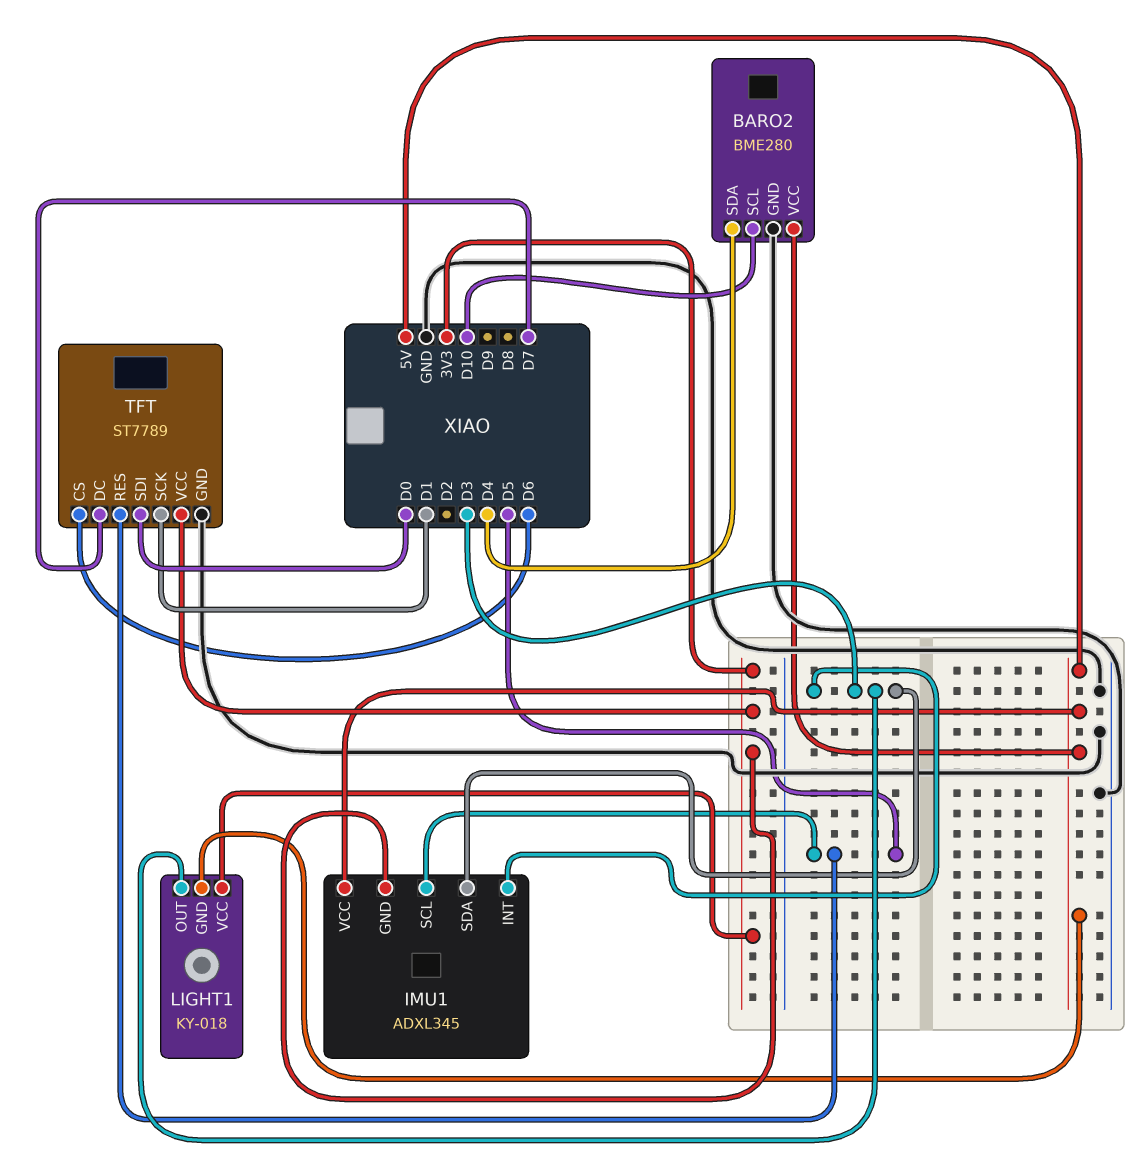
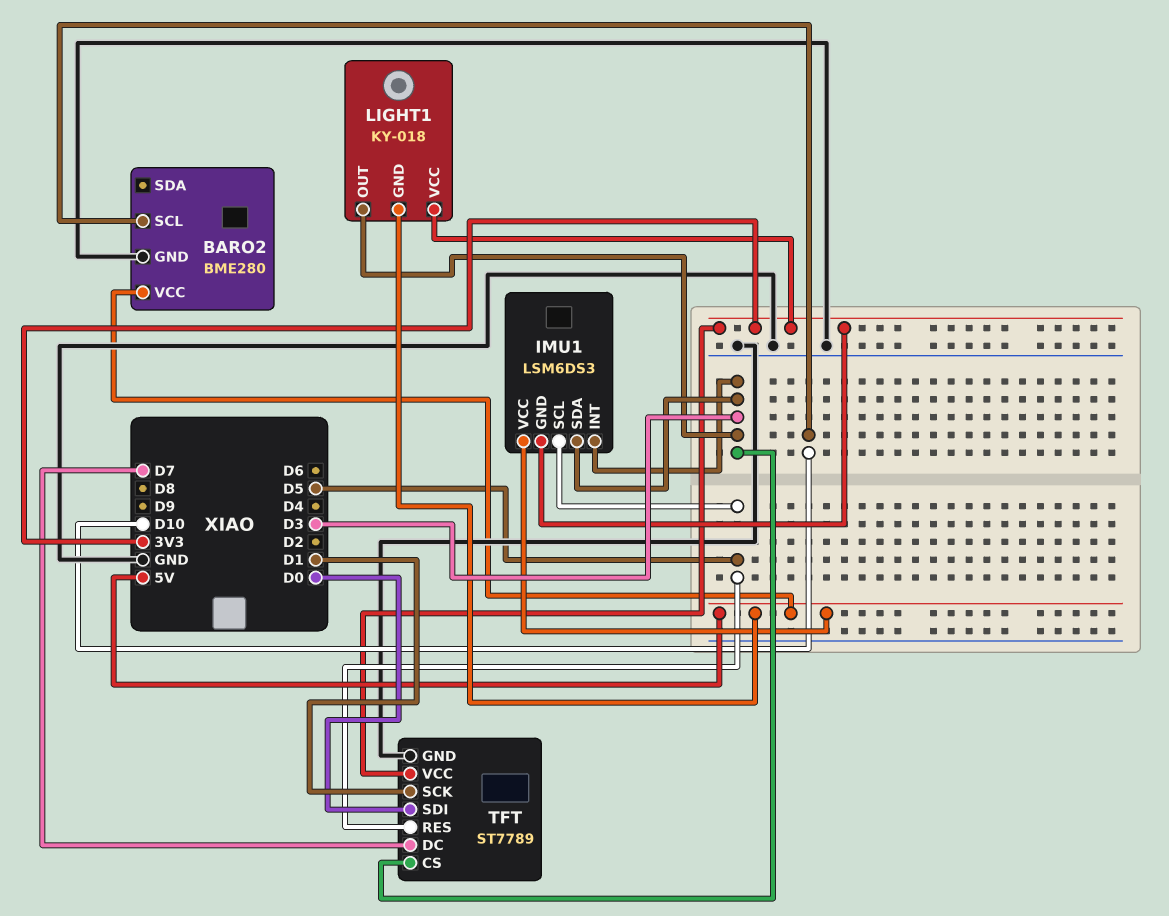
BARO2 pin SDA: D4 -> none
IMU1: ADXL345 -> LSM6DS3
TFT pin CS: D6 -> D3

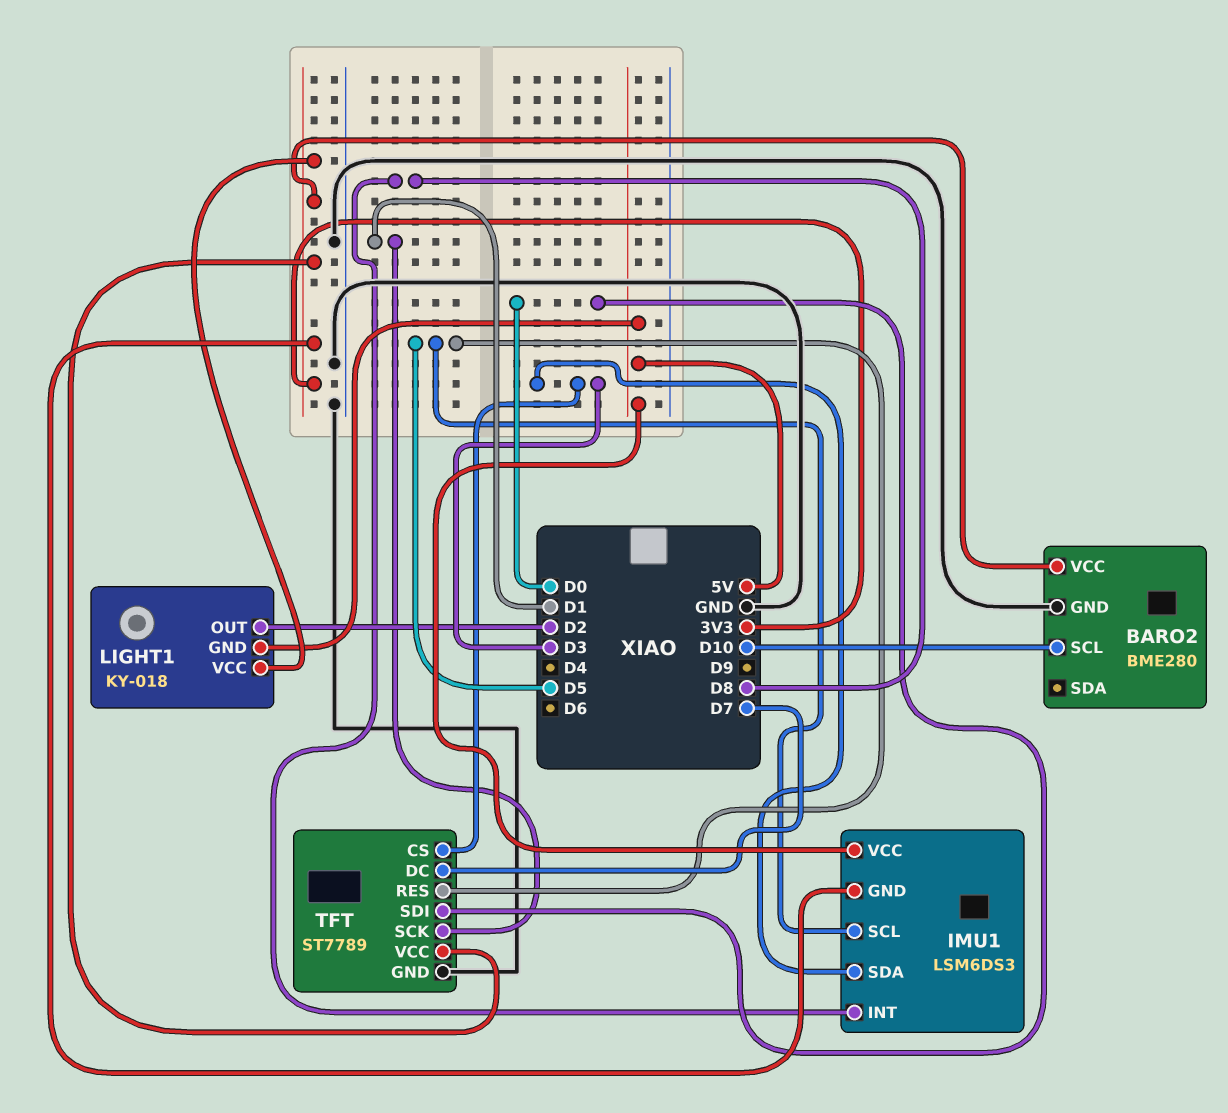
BARO2 pin VCC: 5V -> 3V3
IMU1 pin INT: D3 -> D8
LIGHT1 pin OUT: D3 -> D2

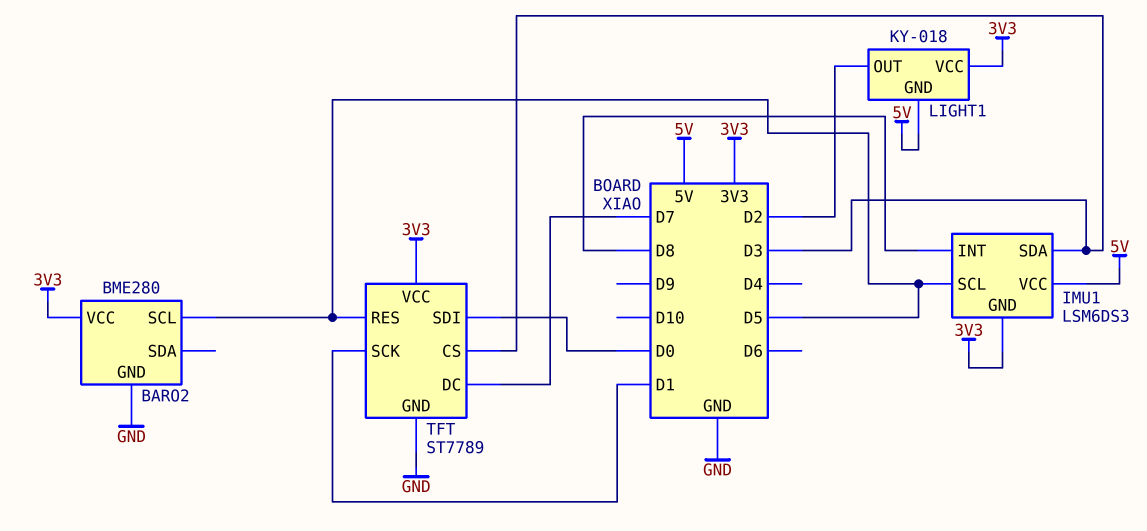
BARO2 pin SCL: D10 -> D5

